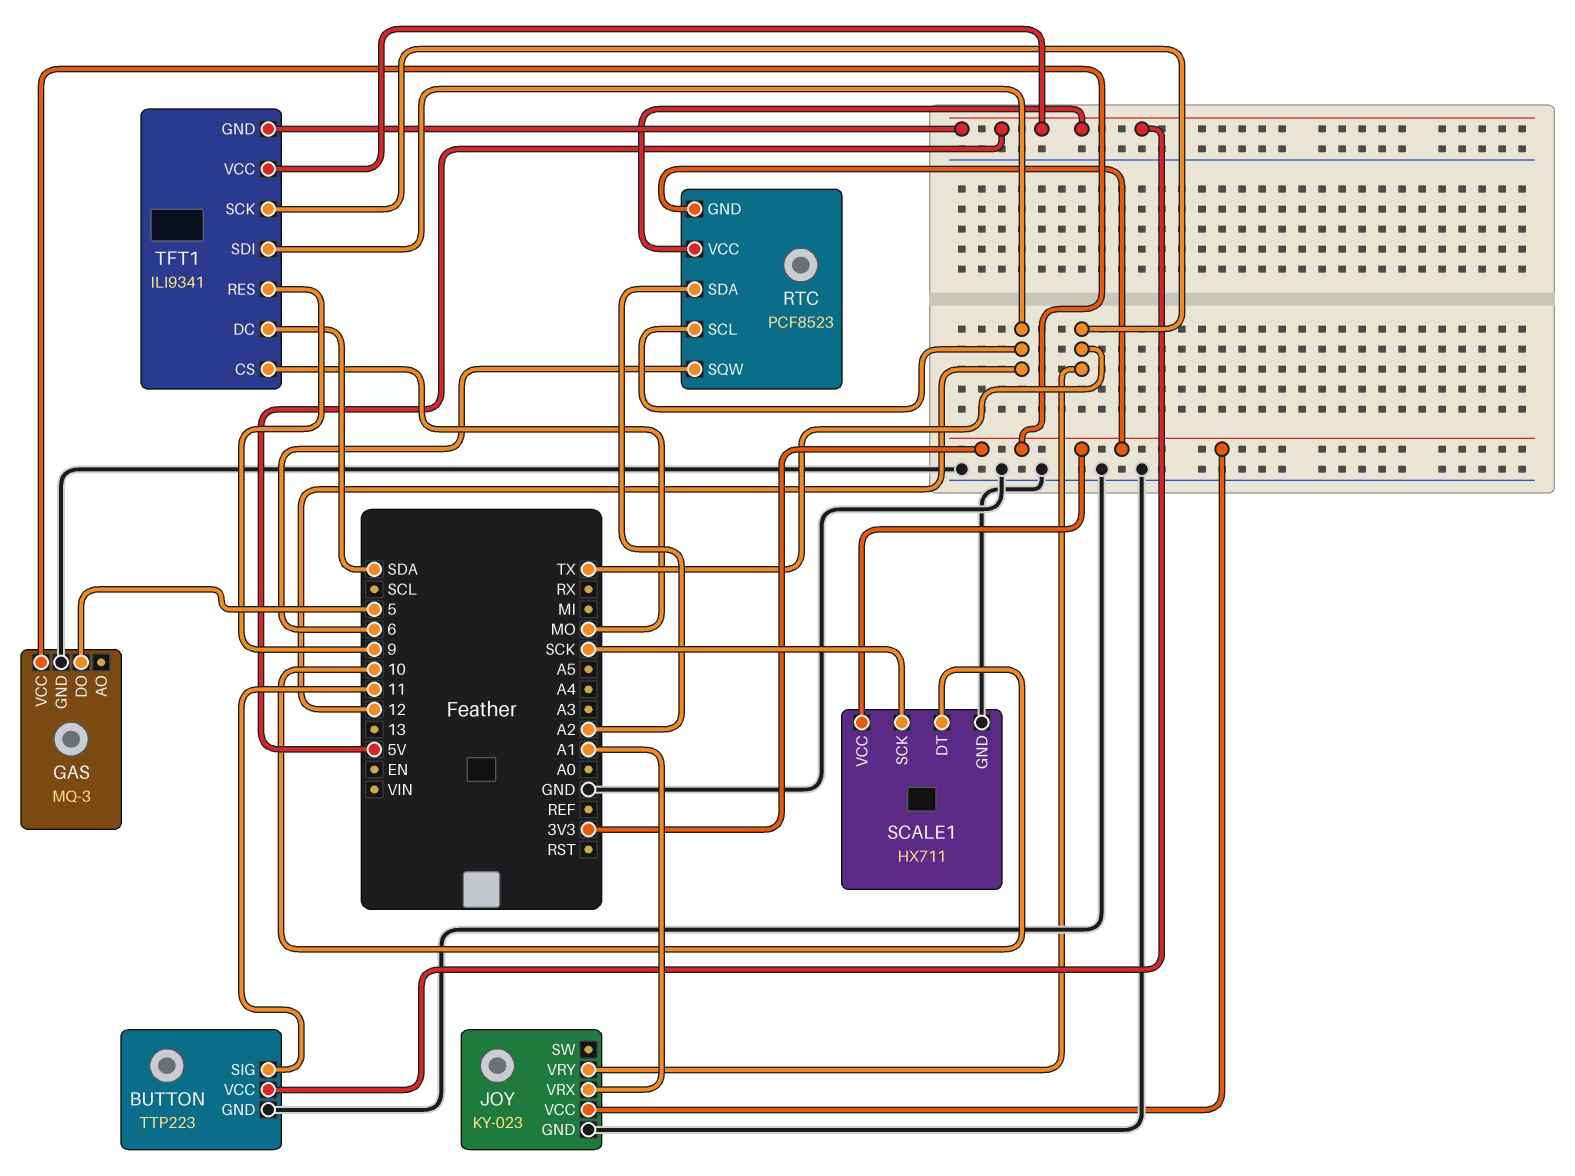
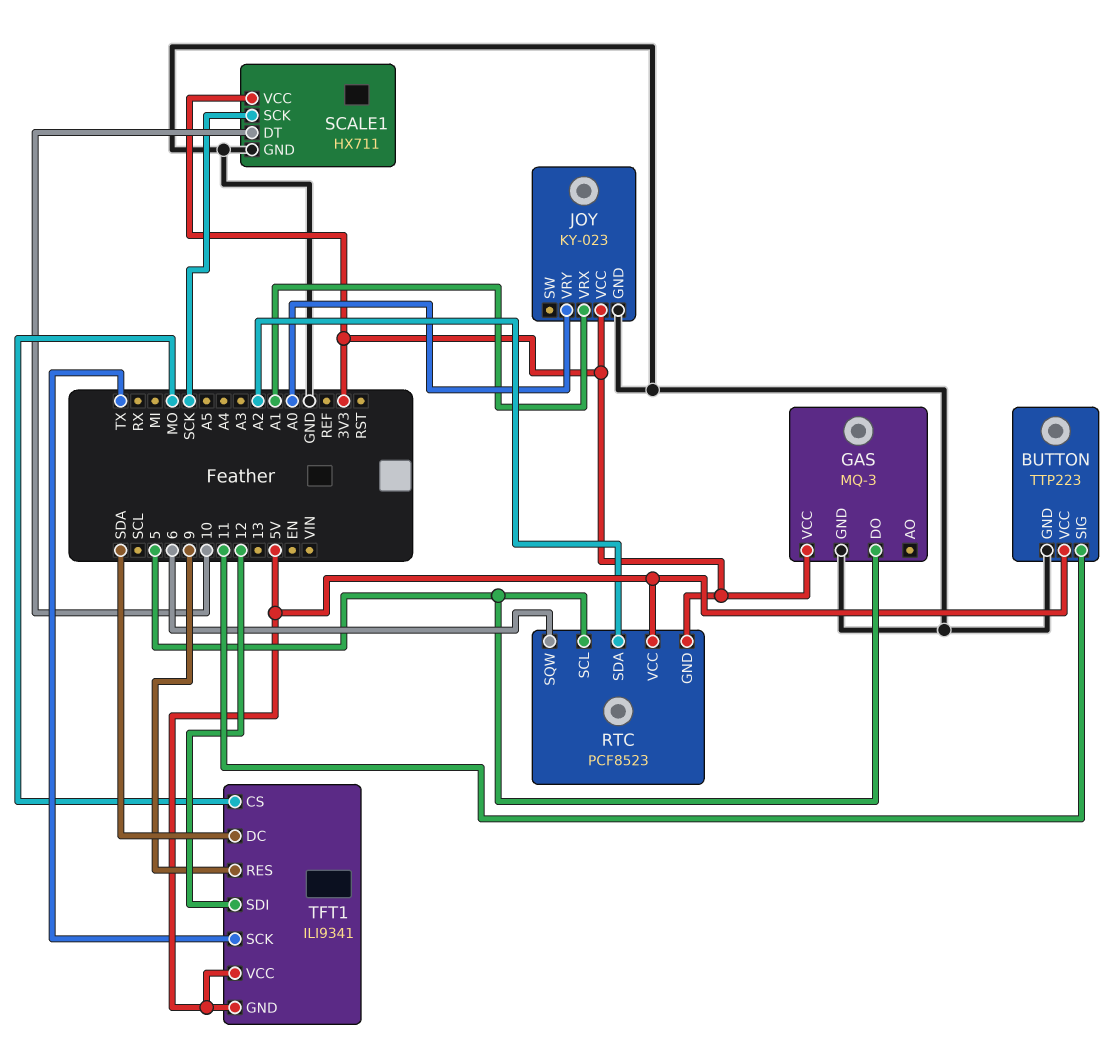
JOY pin VRY: TX -> A0
RTC pin SCL: 12 -> 5

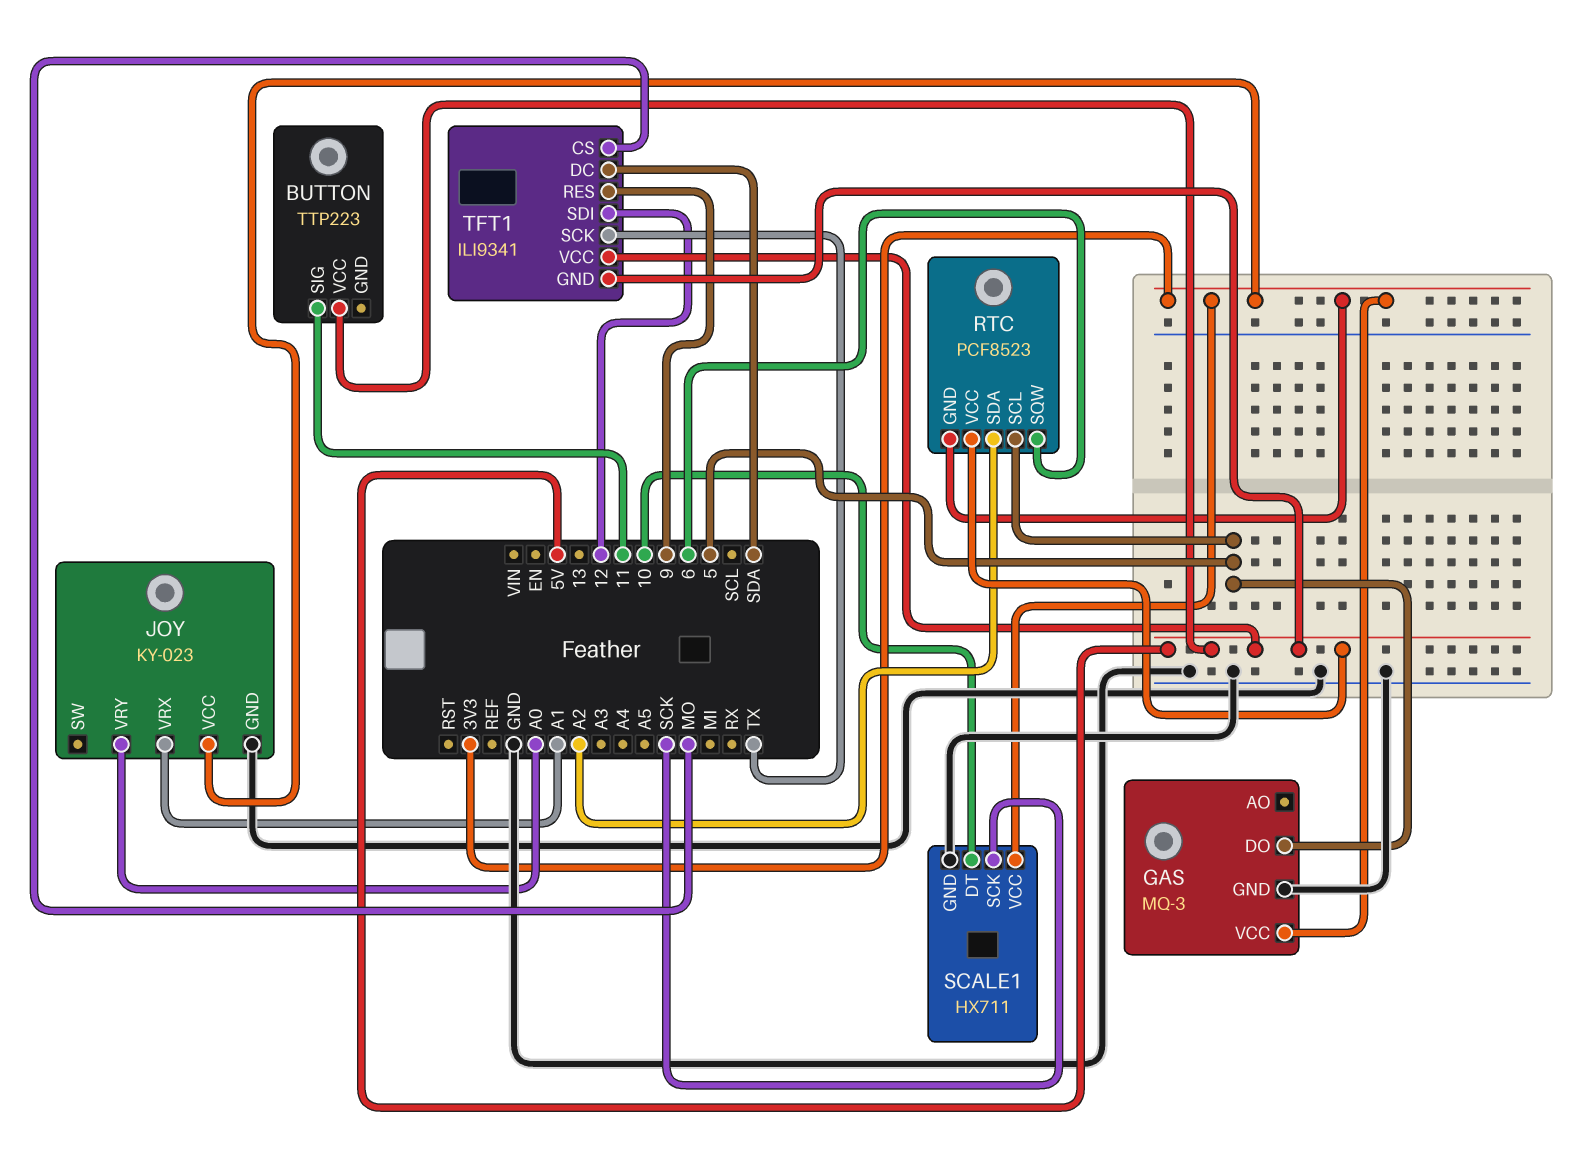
BUTTON pin GND: GND -> none

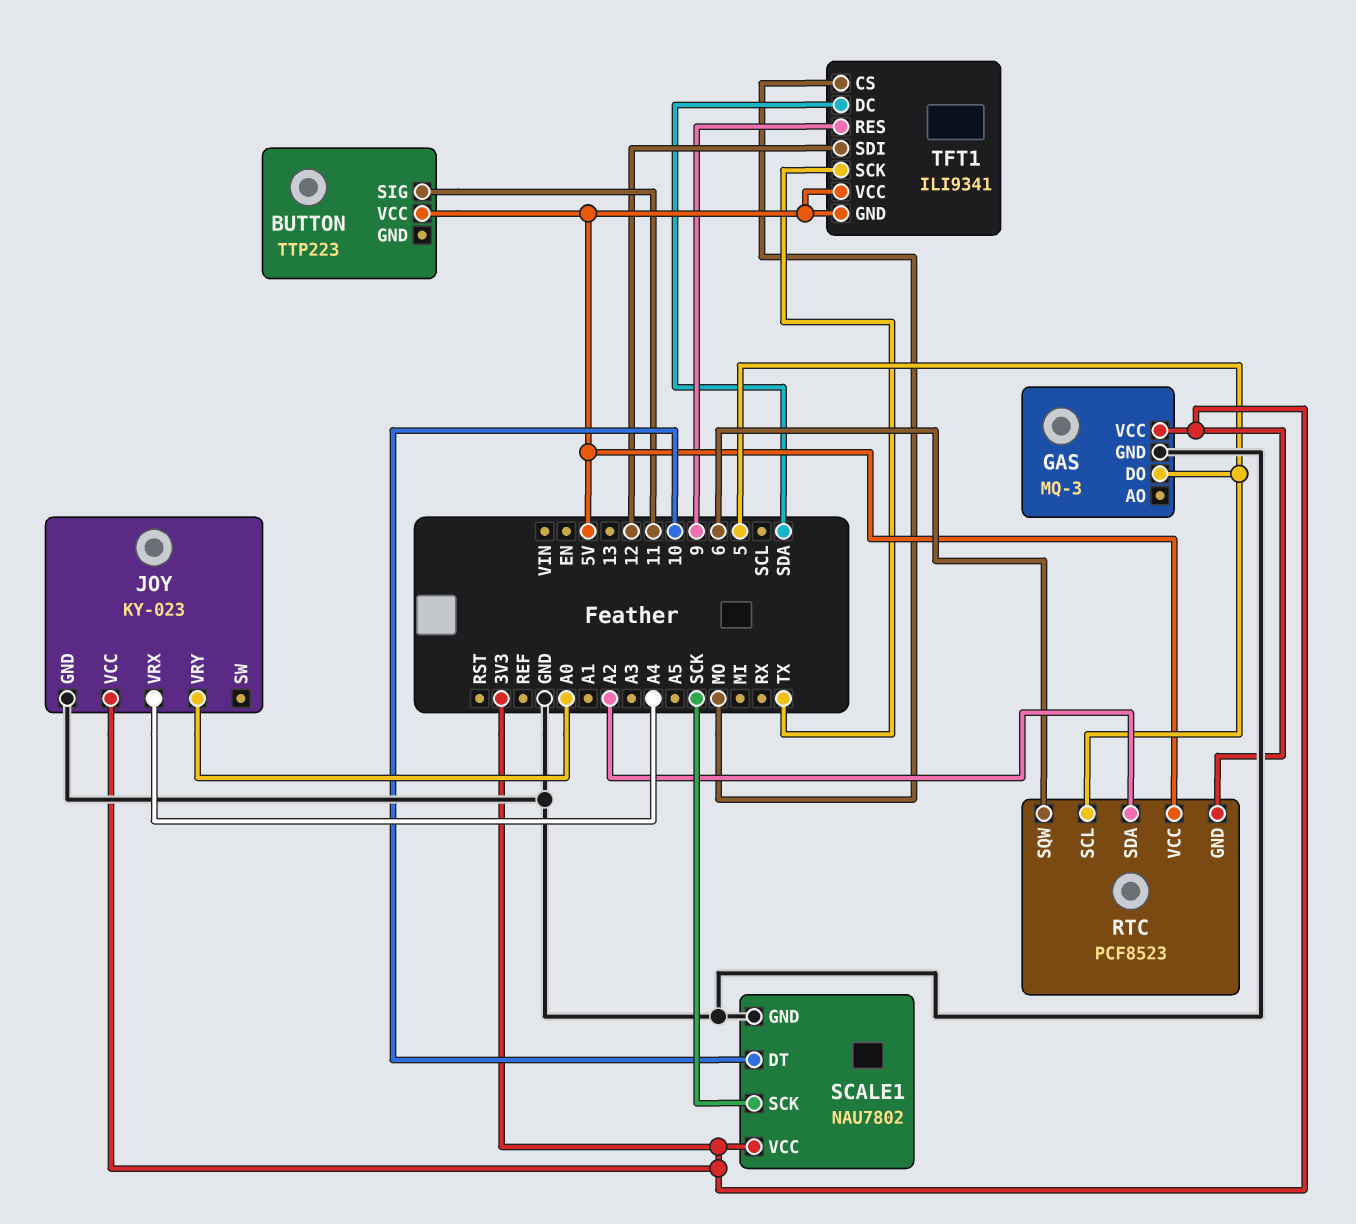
JOY pin VRX: A1 -> A4
SCALE1: HX711 -> NAU7802

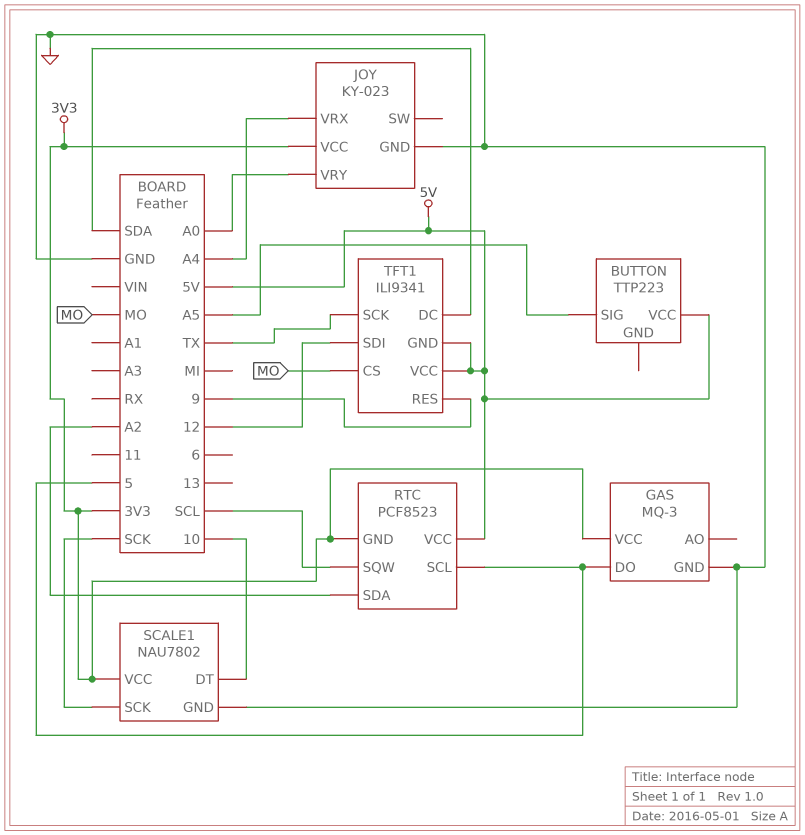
BUTTON pin SIG: 11 -> A5
RTC pin SQW: 6 -> SCL

